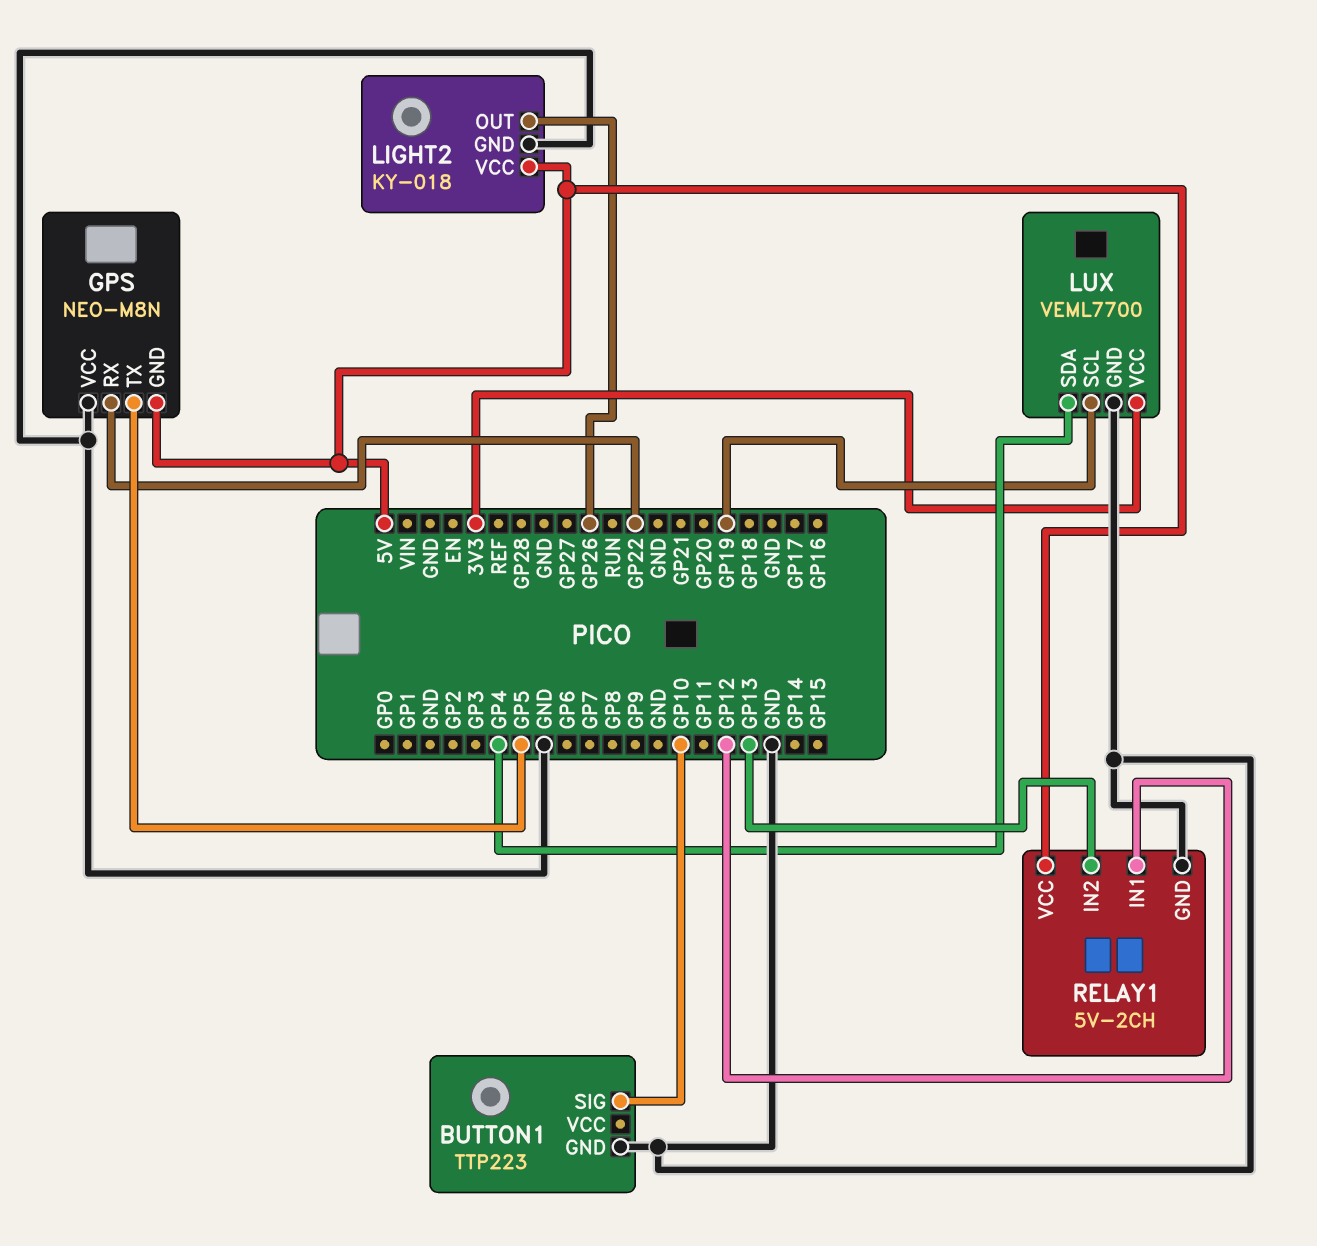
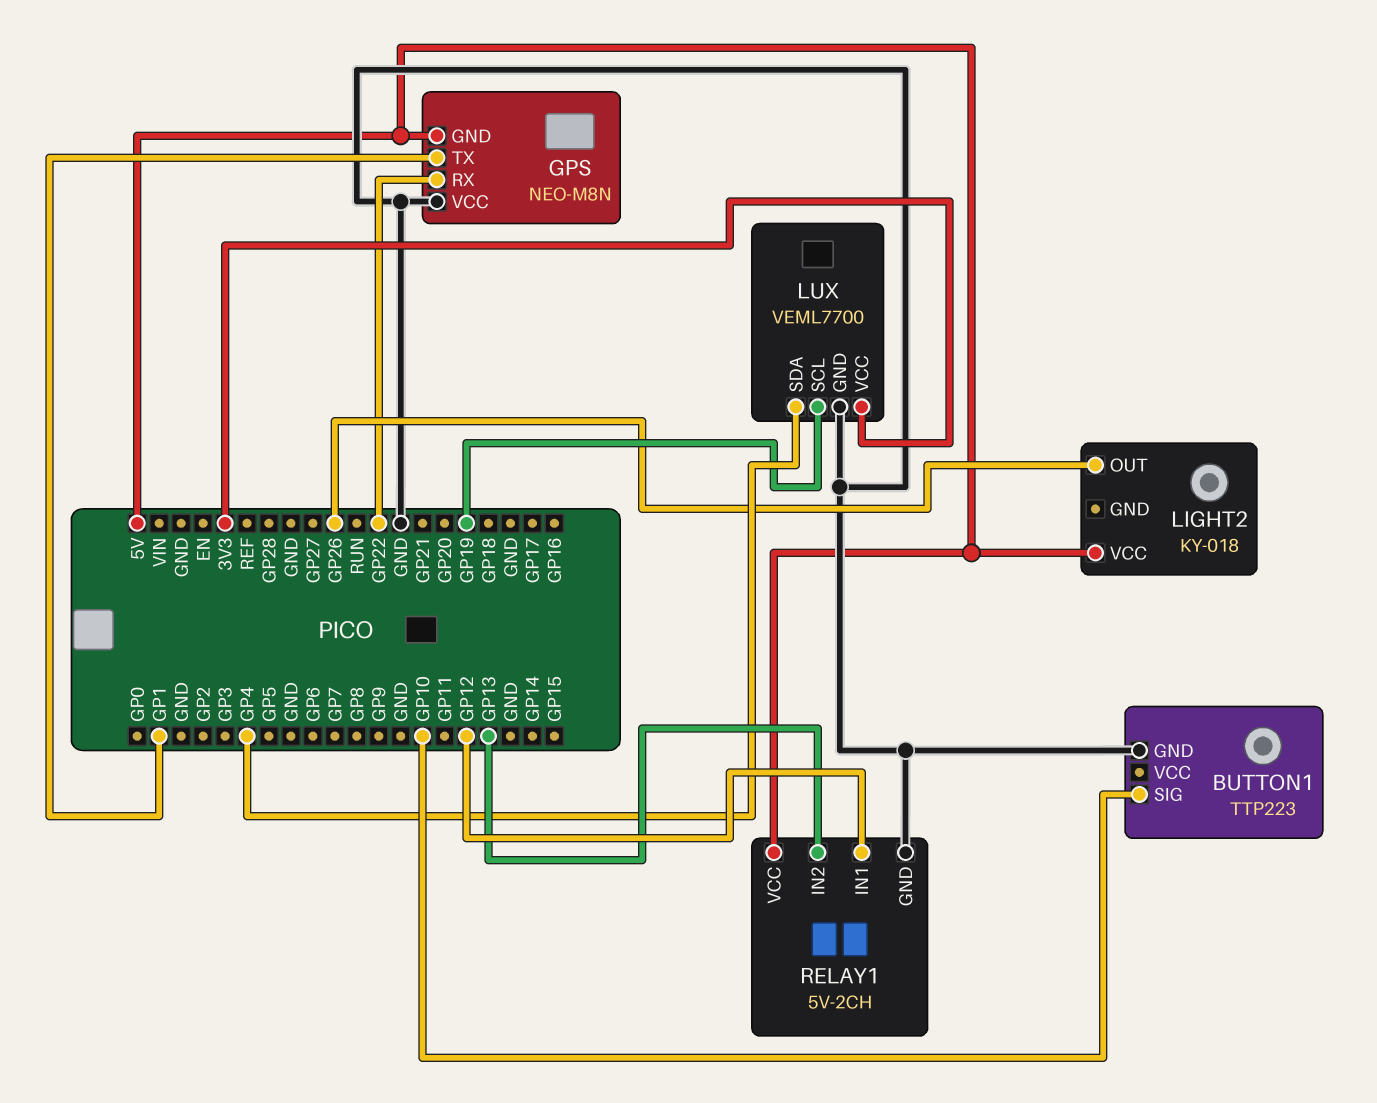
GPS pin TX: GP5 -> GP1
LIGHT2 pin GND: GND -> none

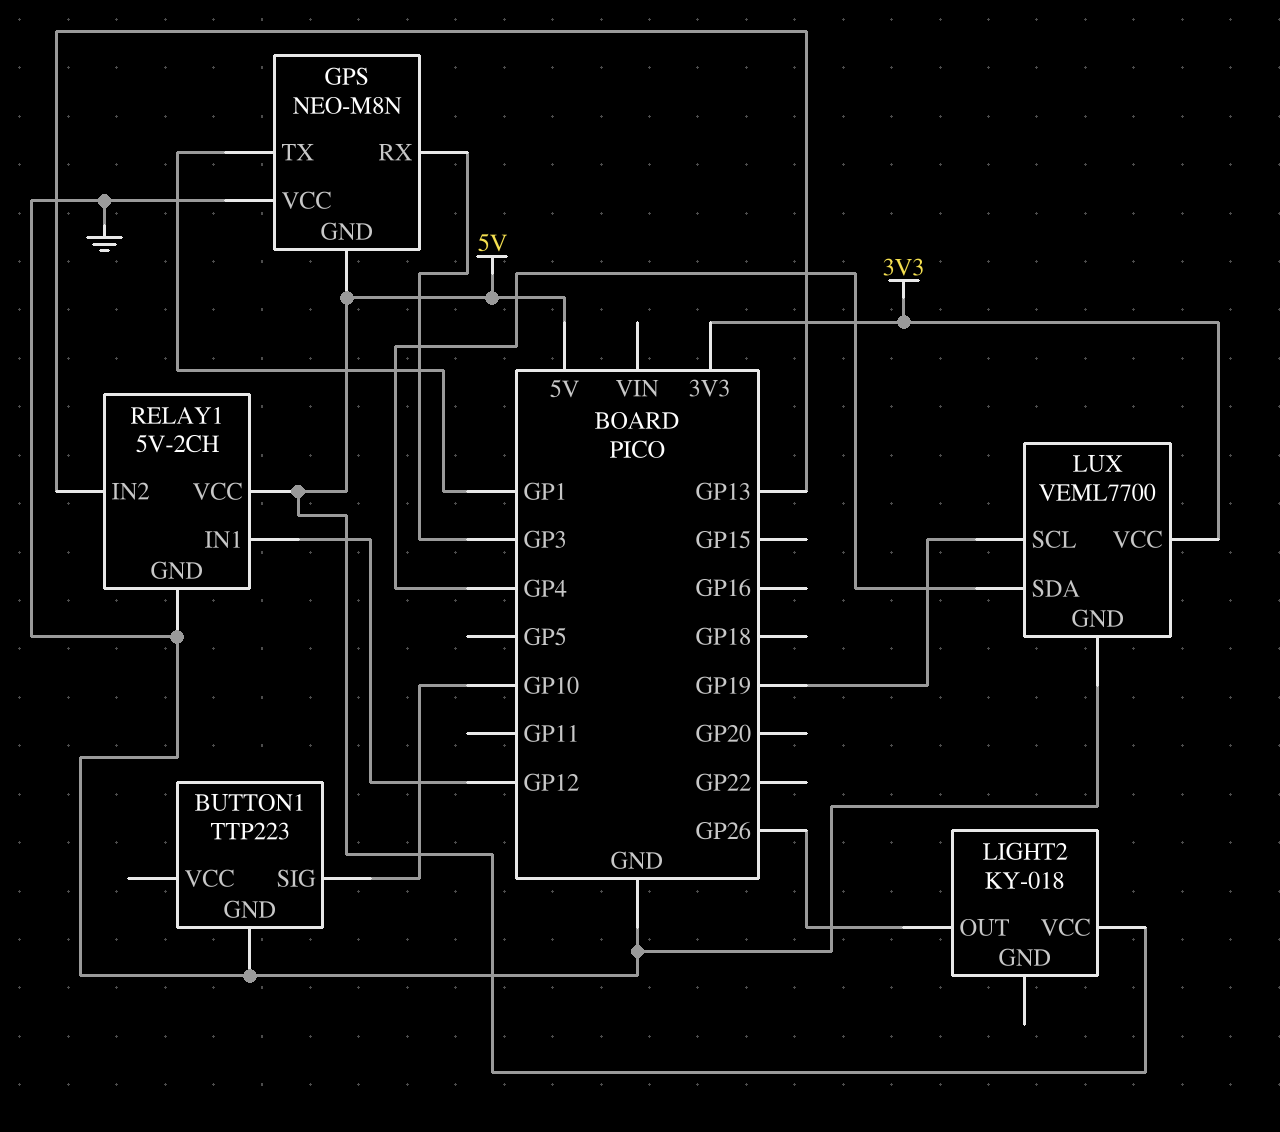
GPS pin RX: GP22 -> GP3

